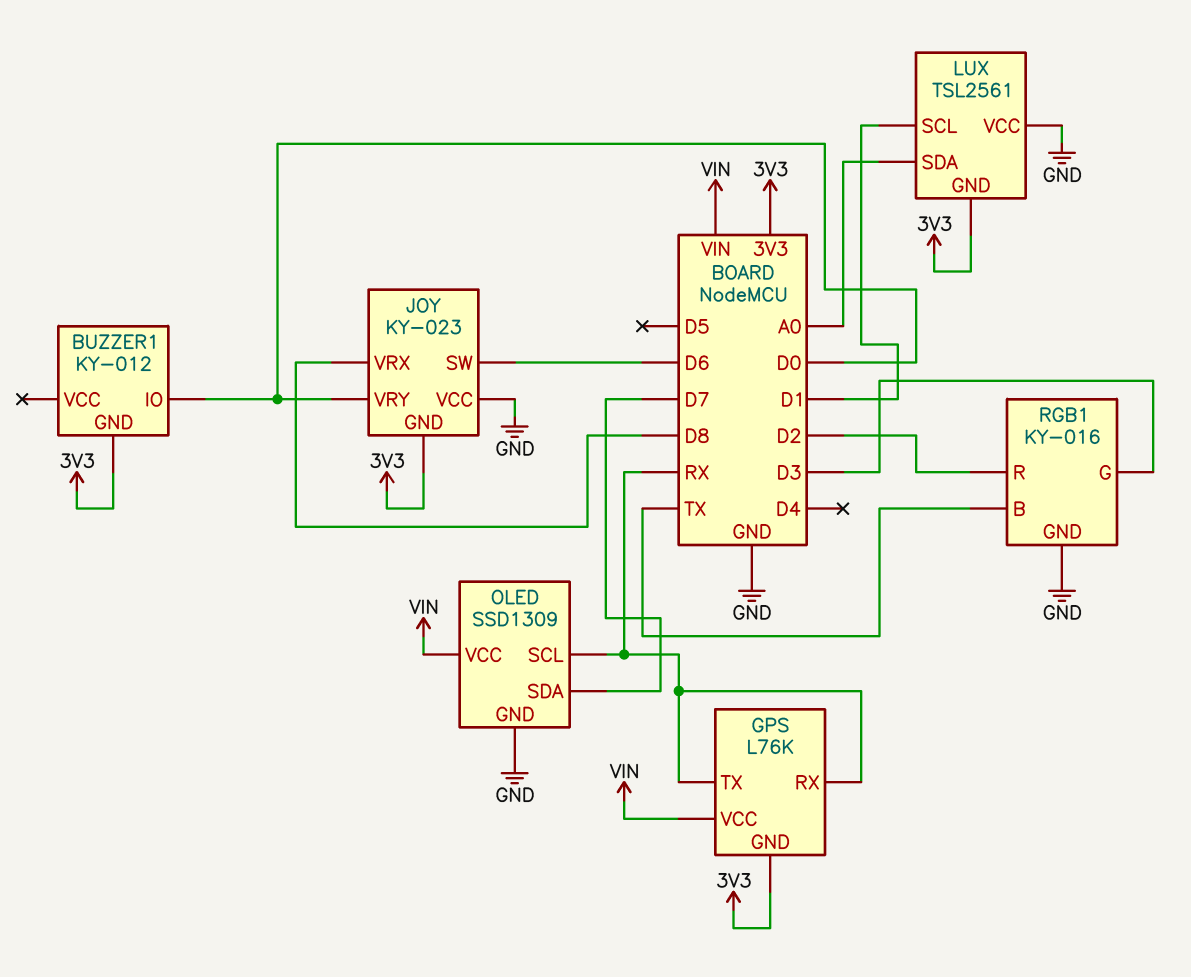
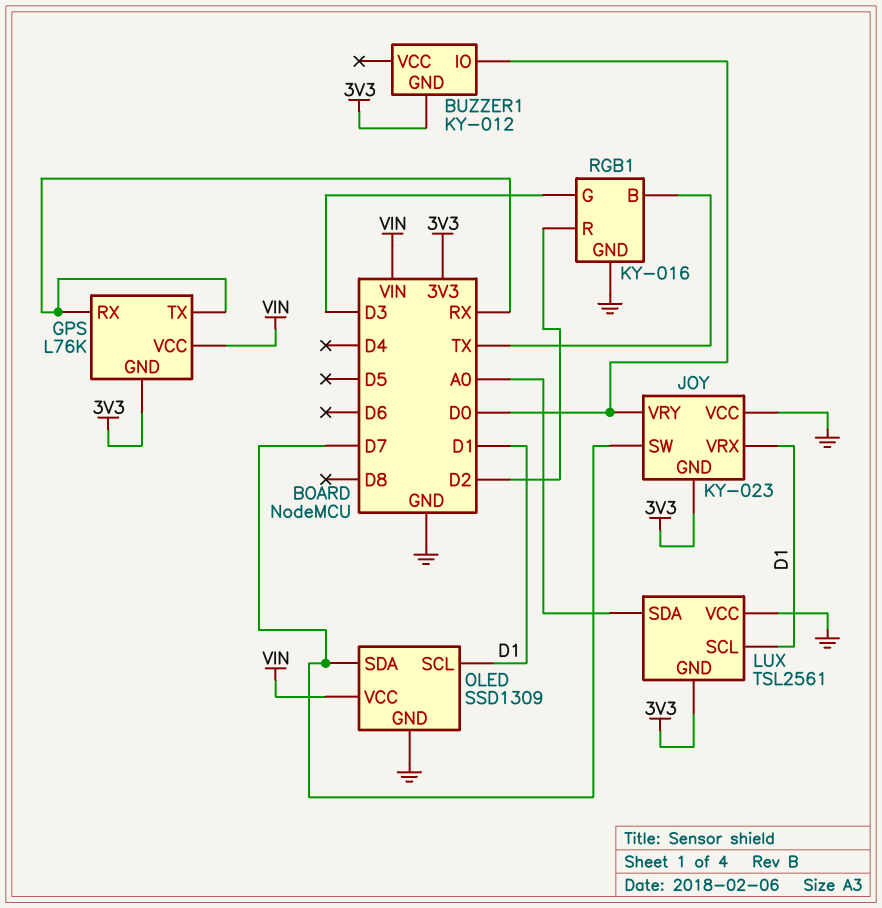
JOY pin SW: D6 -> D7
JOY pin VRX: D8 -> D1
OLED pin SCL: RX -> D1

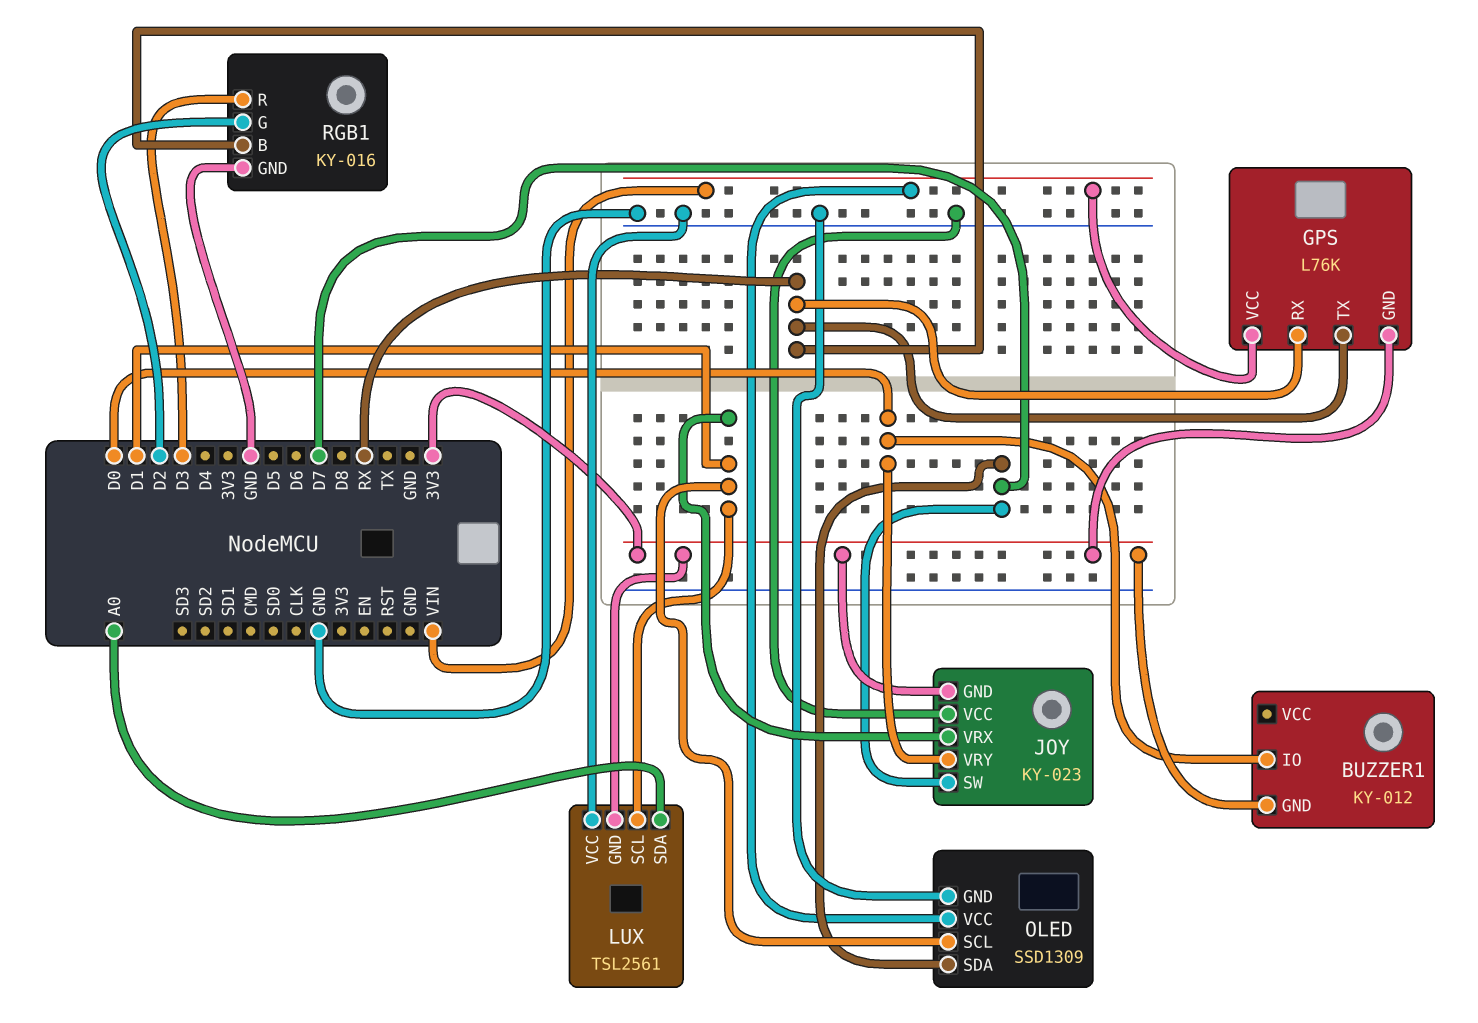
RGB1 pin B: TX -> RX
RGB1 pin G: D3 -> D2
RGB1 pin R: D2 -> D3

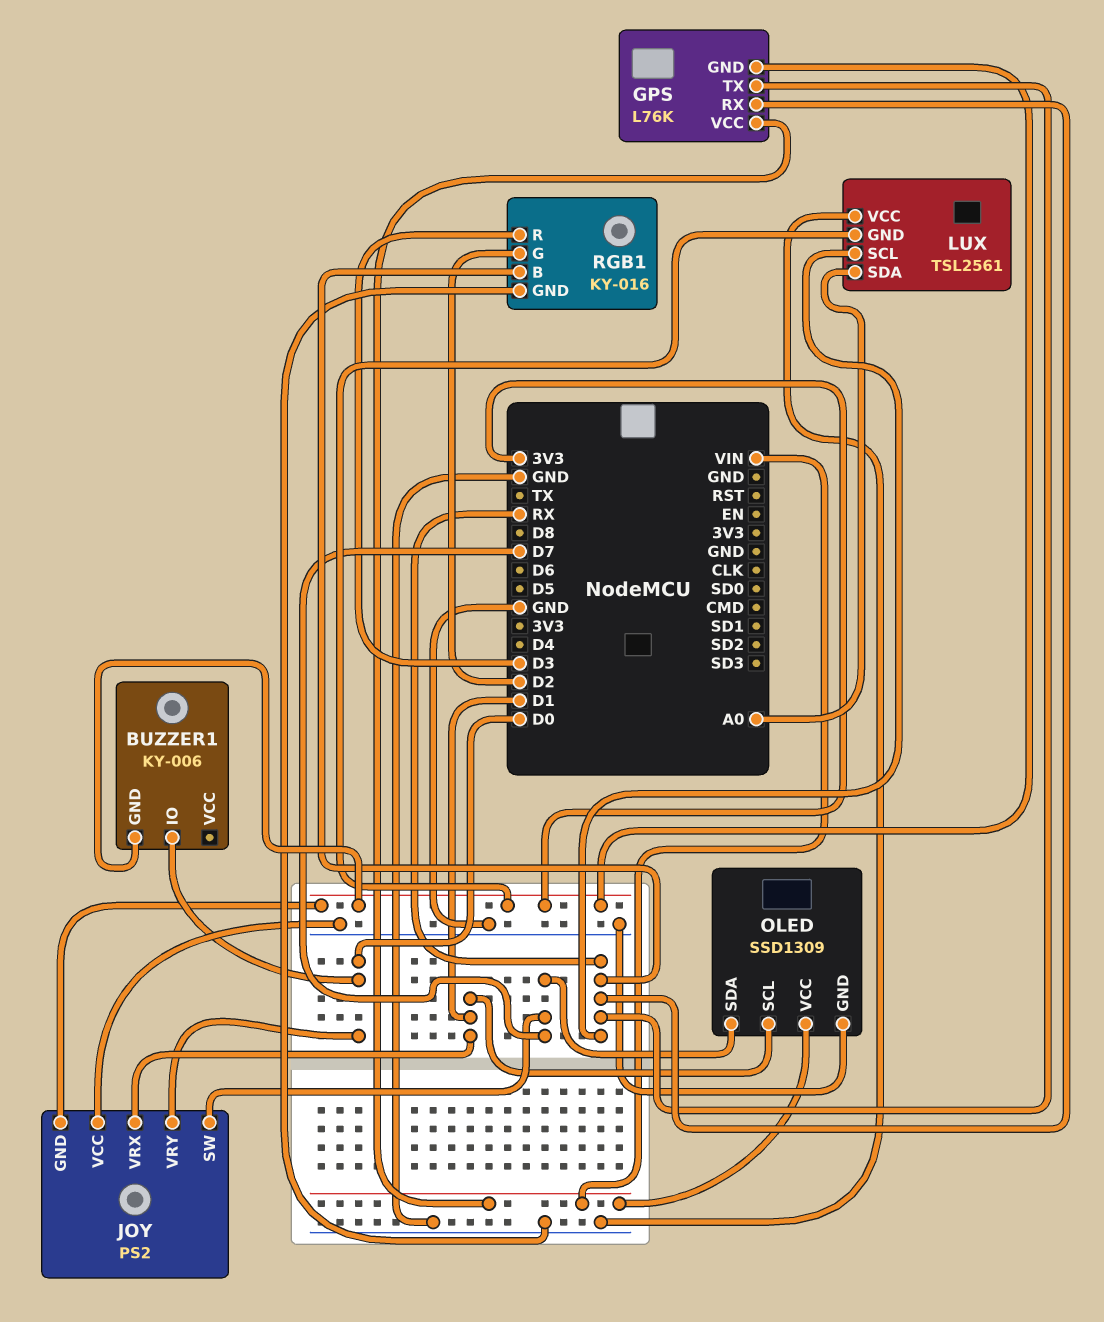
BUZZER1: KY-012 -> KY-006
JOY: KY-023 -> PS2
LUX pin SCL: D1 -> RX

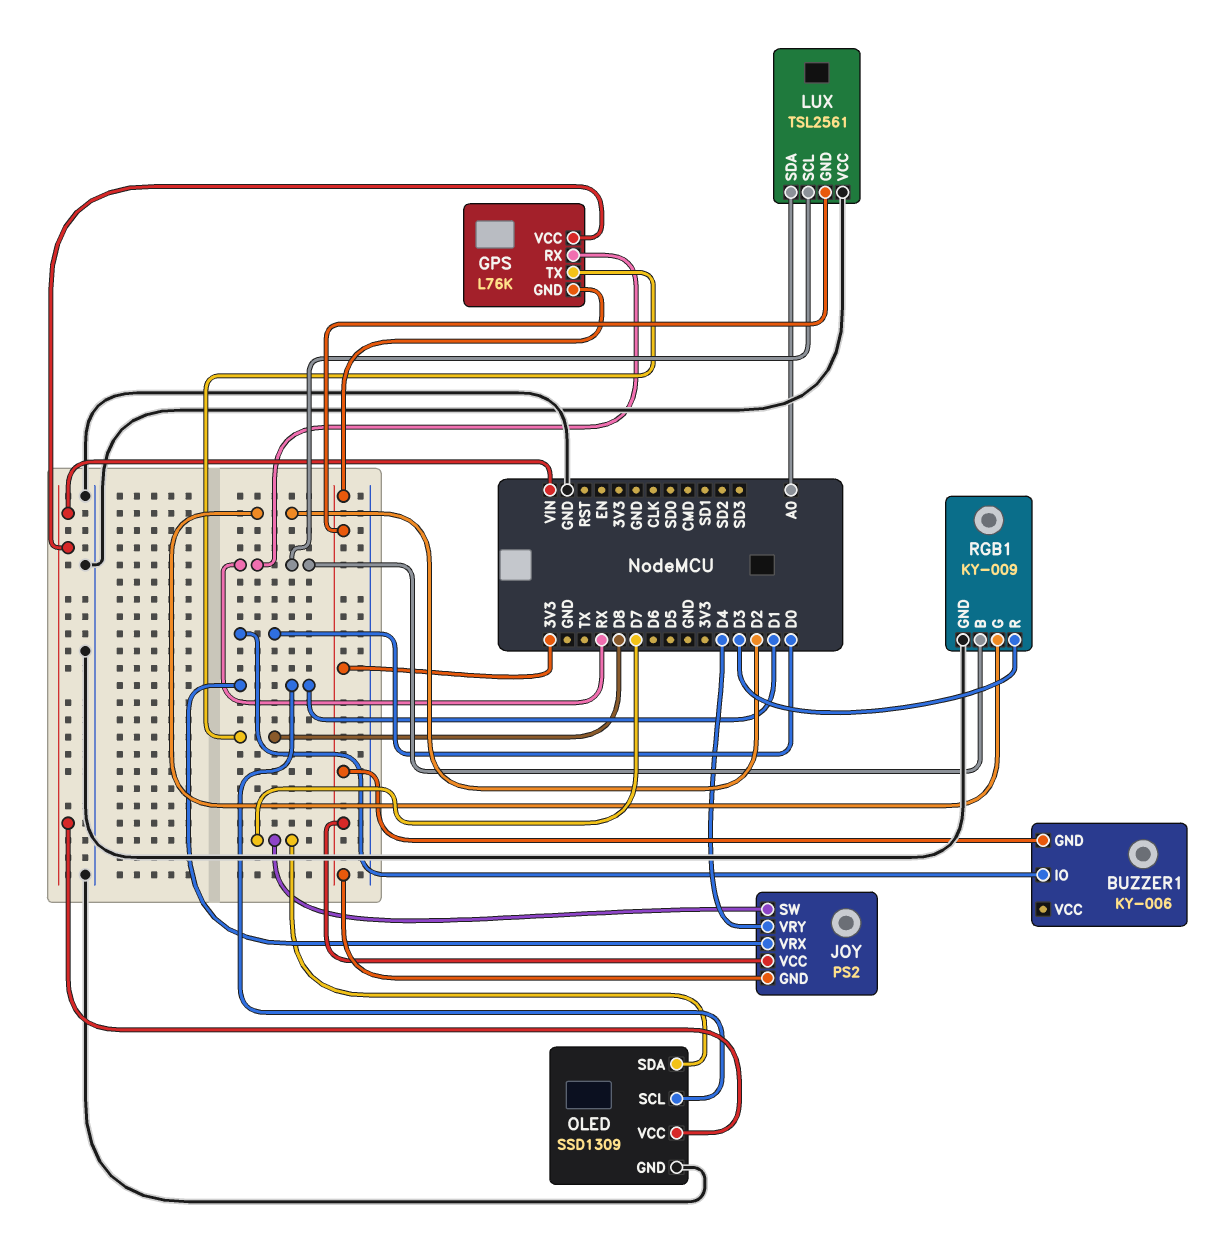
GPS pin TX: RX -> D8
JOY pin VCC: GND -> 3V3
JOY pin VRY: D0 -> D4
RGB1: KY-016 -> KY-009

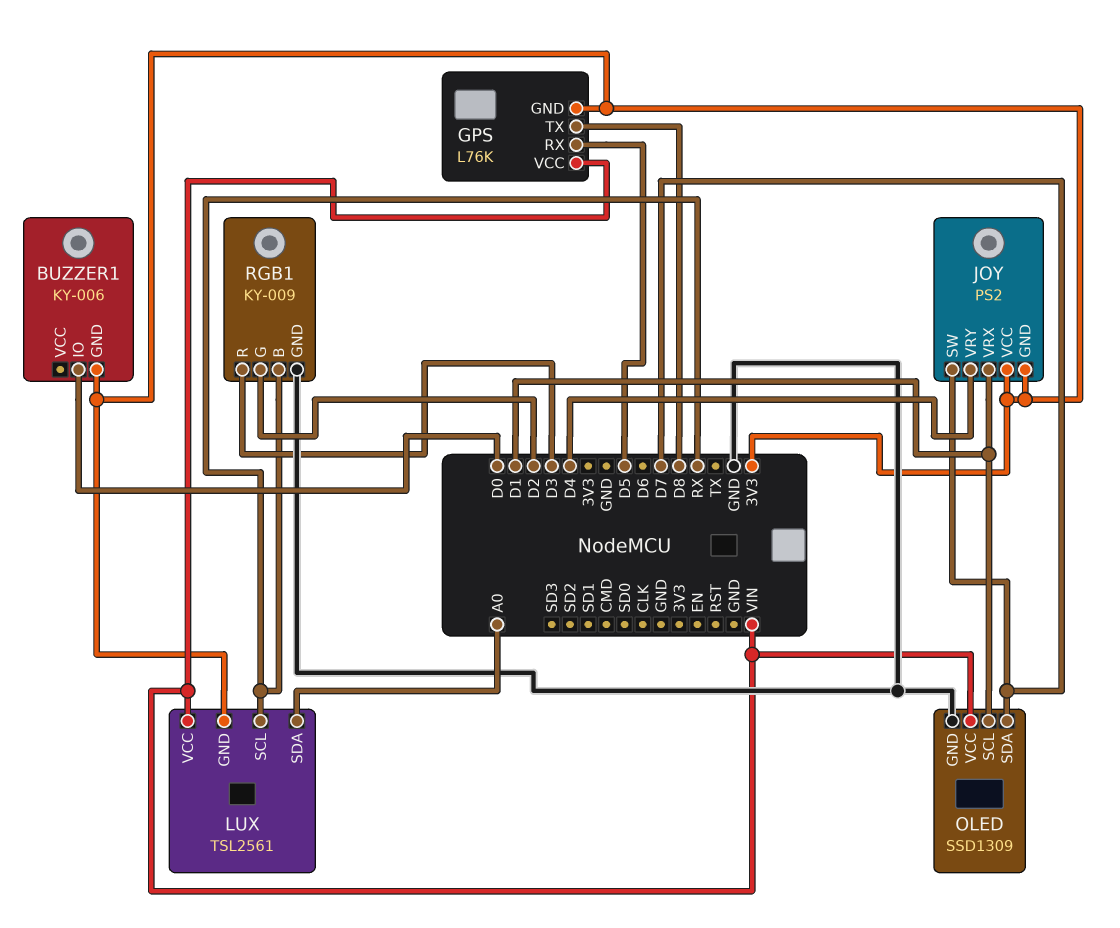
GPS pin RX: RX -> D5
LUX pin VCC: GND -> VIN

